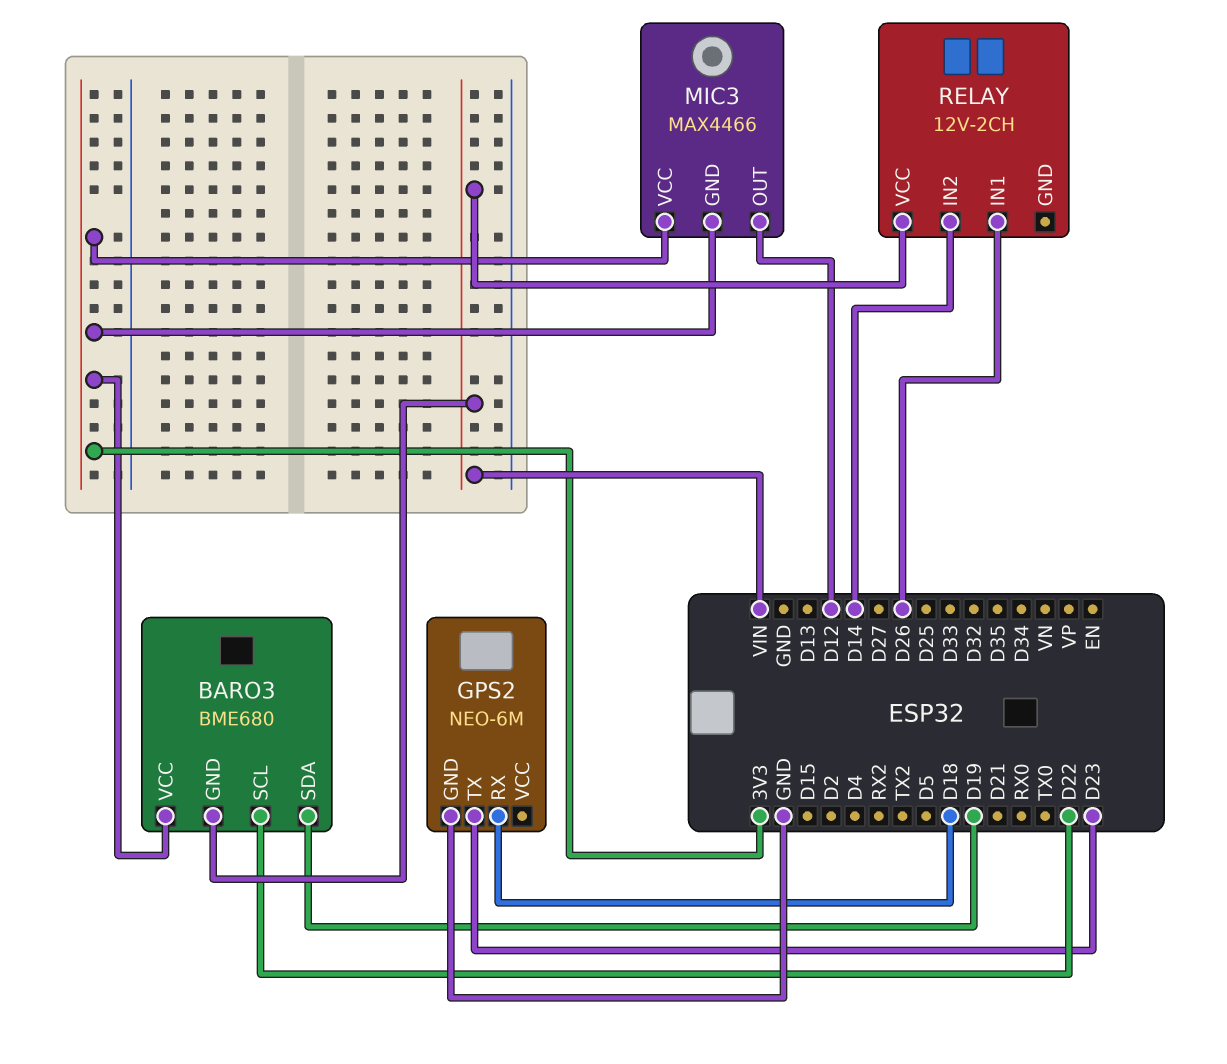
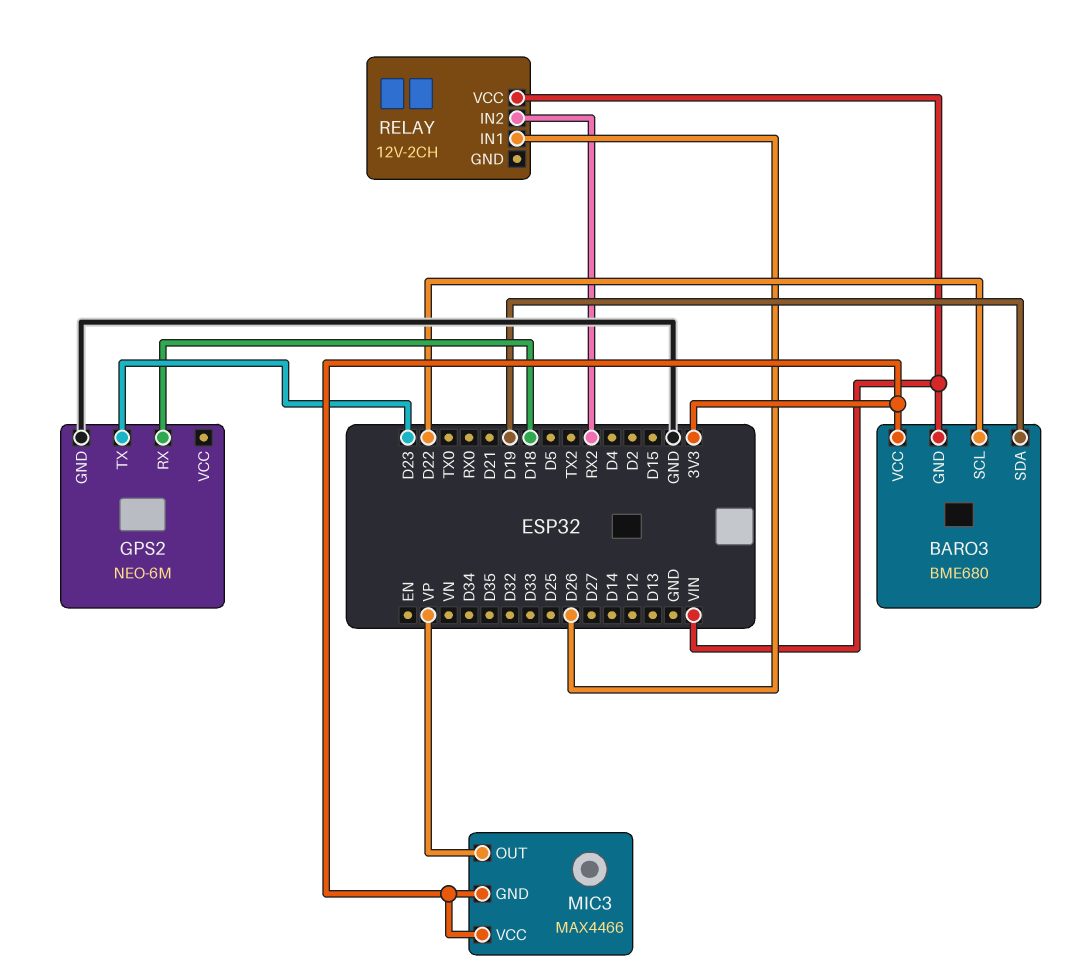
MIC3 pin OUT: D12 -> VP
RELAY pin IN2: D14 -> RX2

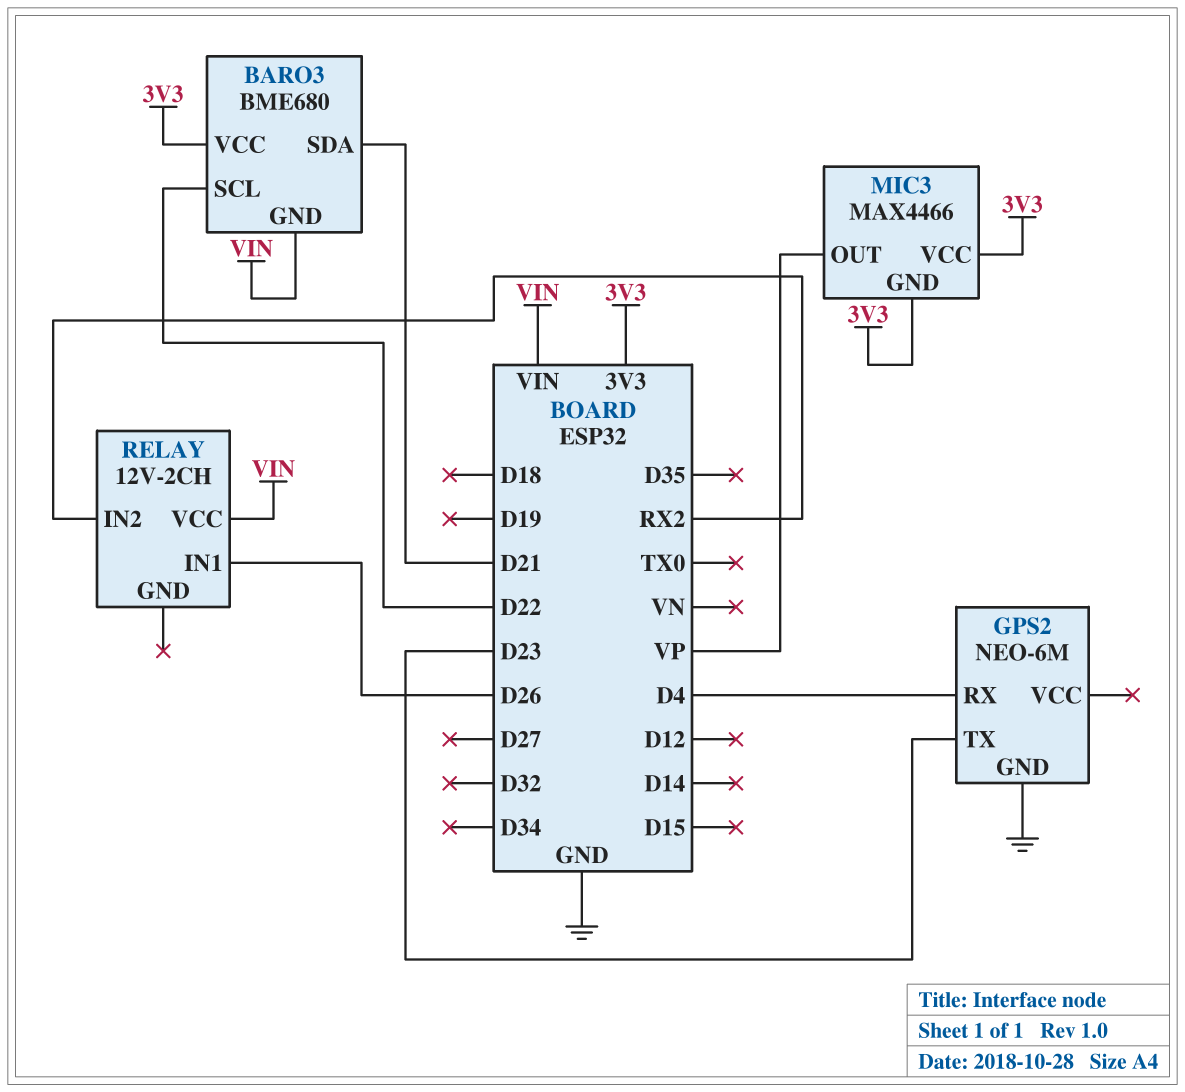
BARO3 pin SDA: D19 -> D21
GPS2 pin RX: D18 -> D4

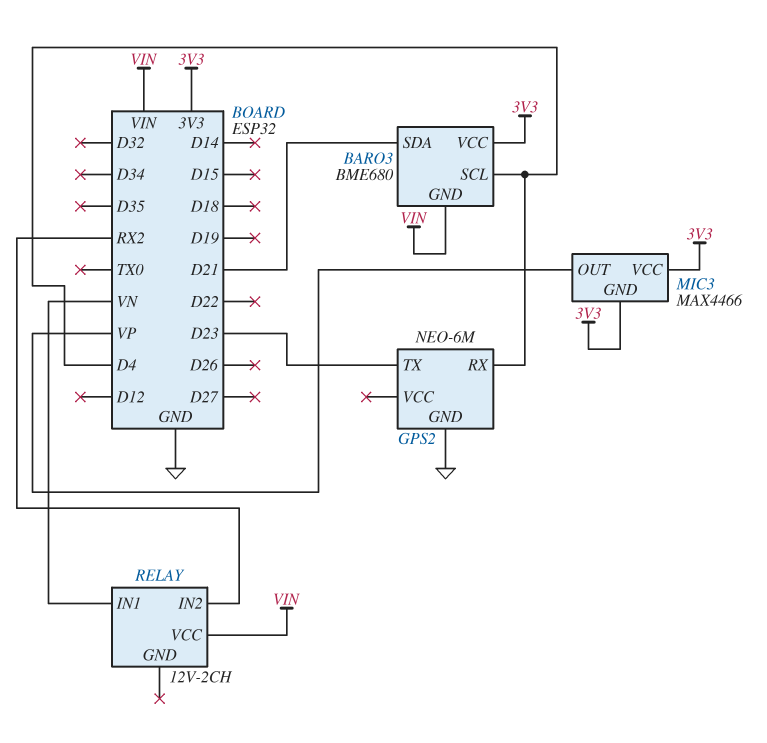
BARO3 pin SCL: D22 -> D4
RELAY pin IN1: D26 -> VN

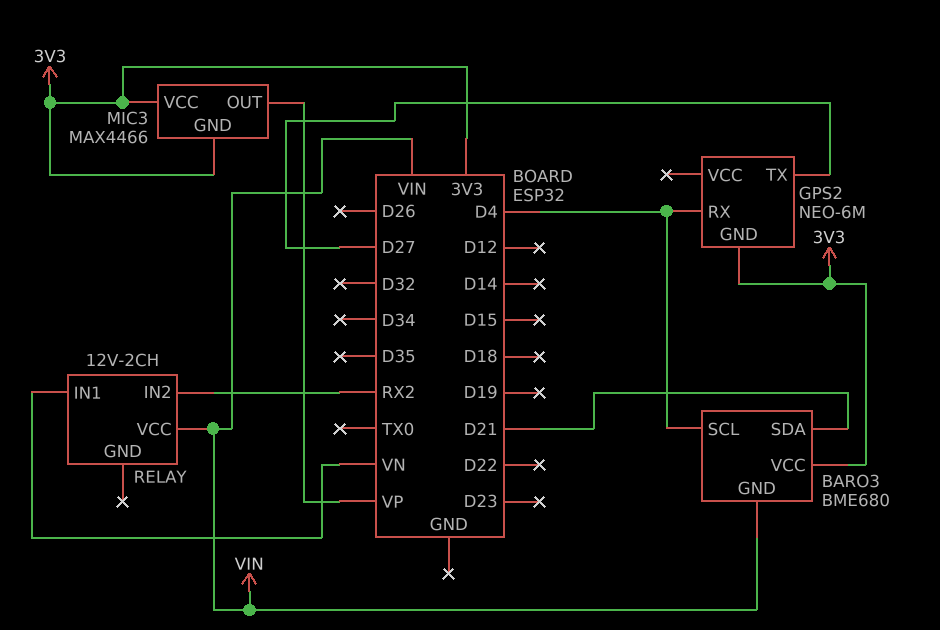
GPS2 pin GND: GND -> 3V3
GPS2 pin TX: D23 -> D27

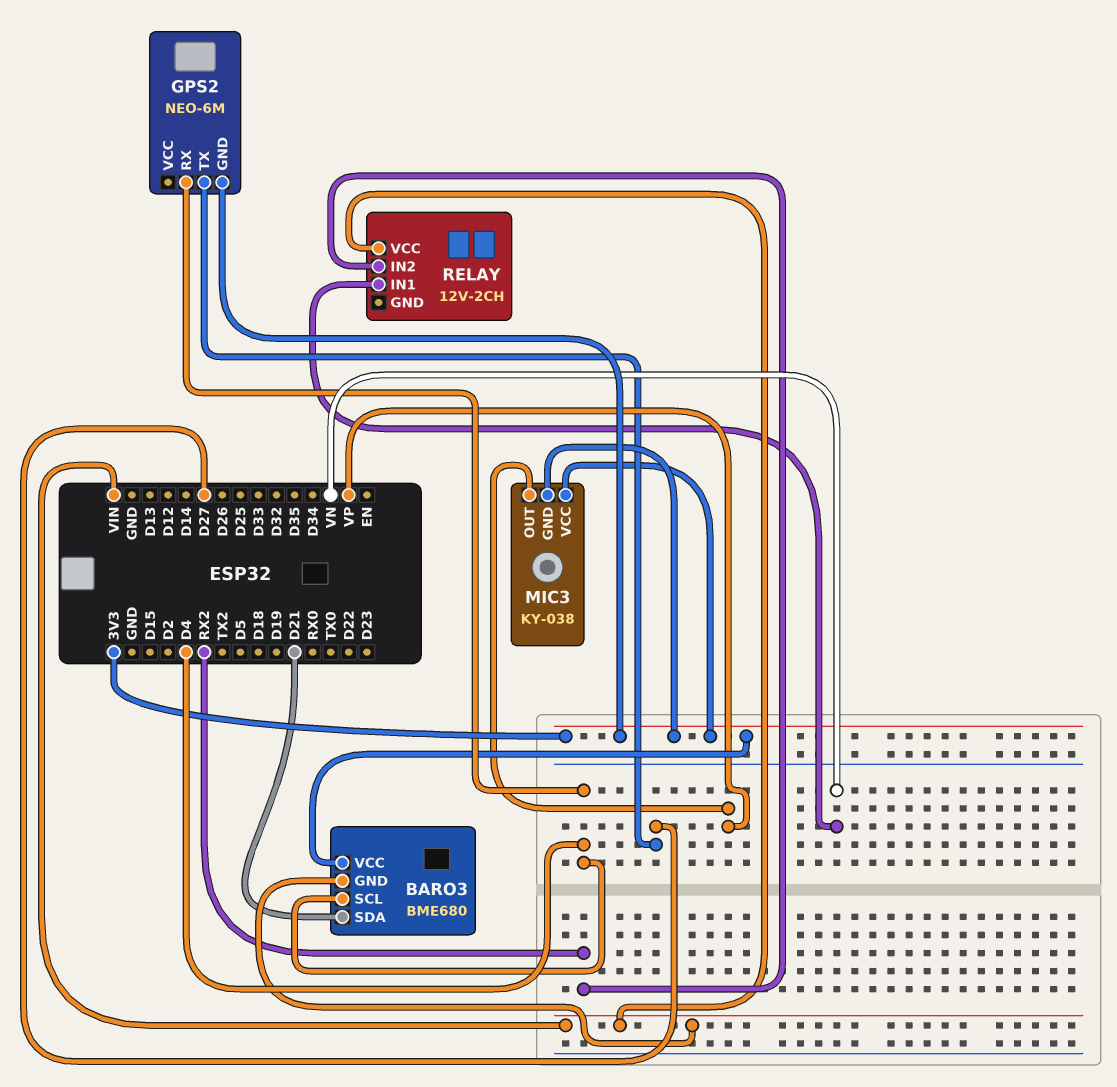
MIC3: MAX4466 -> KY-038

